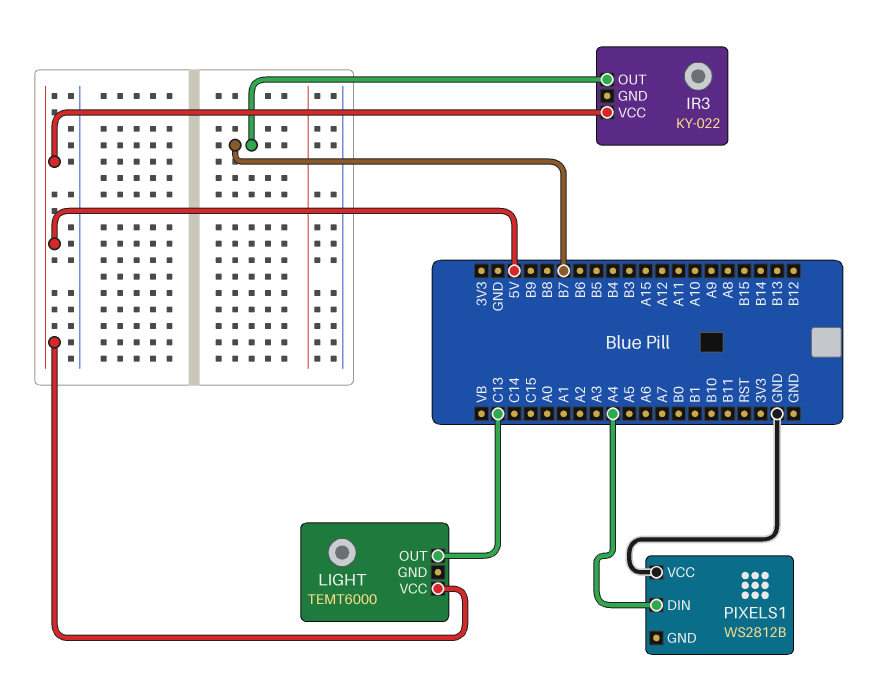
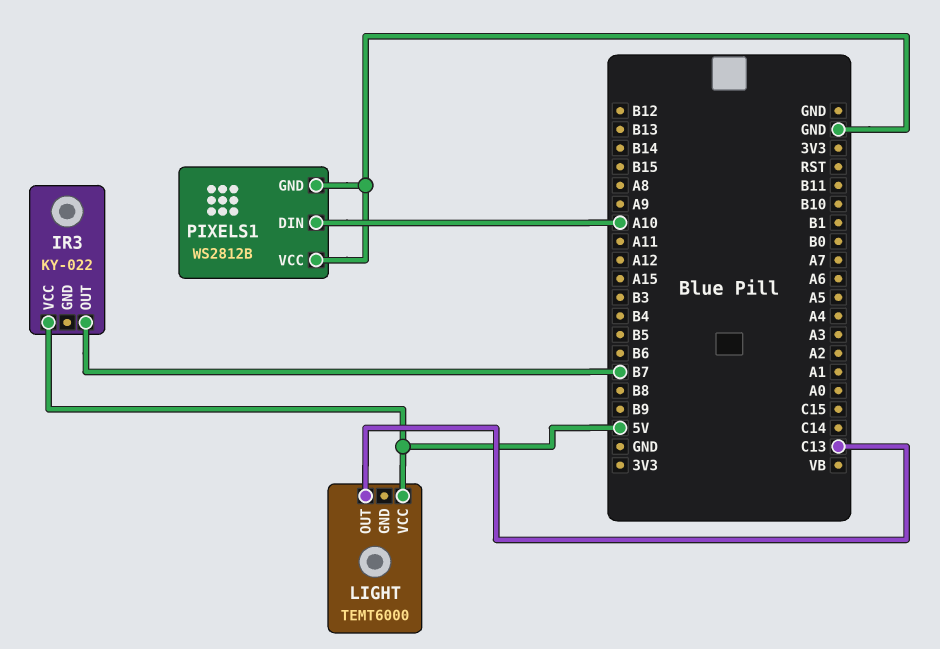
PIXELS1 pin DIN: A4 -> A10
PIXELS1 pin GND: none -> GND

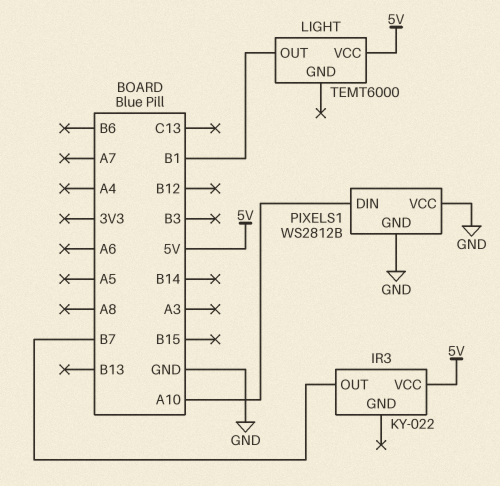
LIGHT pin OUT: C13 -> B1

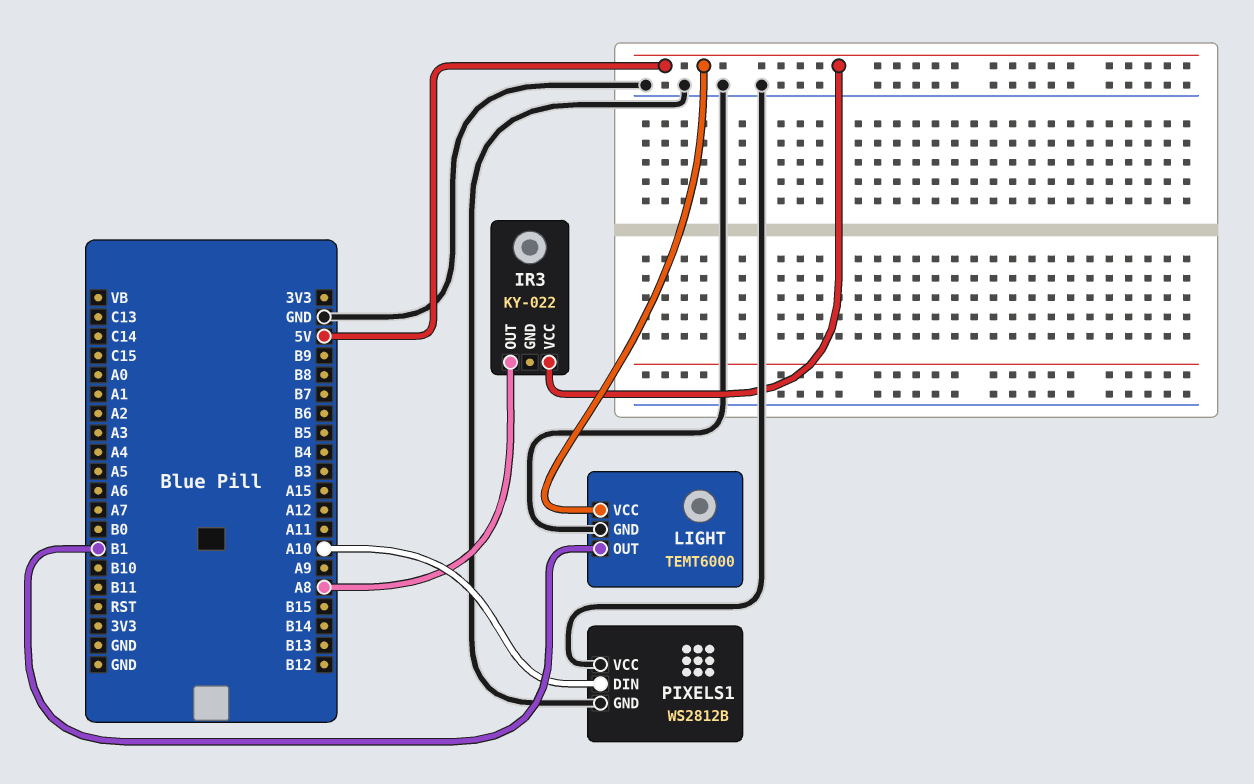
IR3 pin OUT: B7 -> A8
LIGHT pin GND: none -> GND

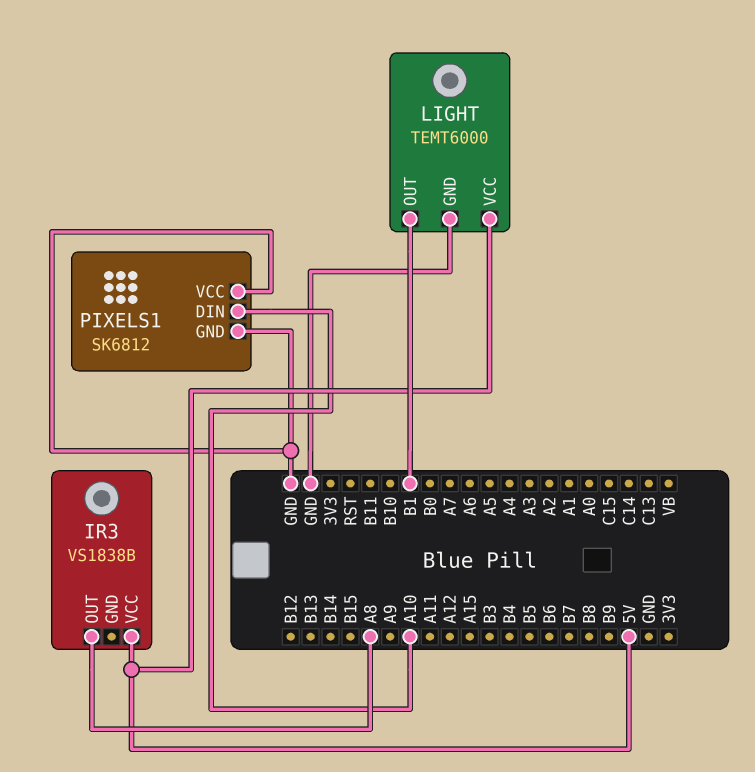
IR3: KY-022 -> VS1838B
PIXELS1: WS2812B -> SK6812

